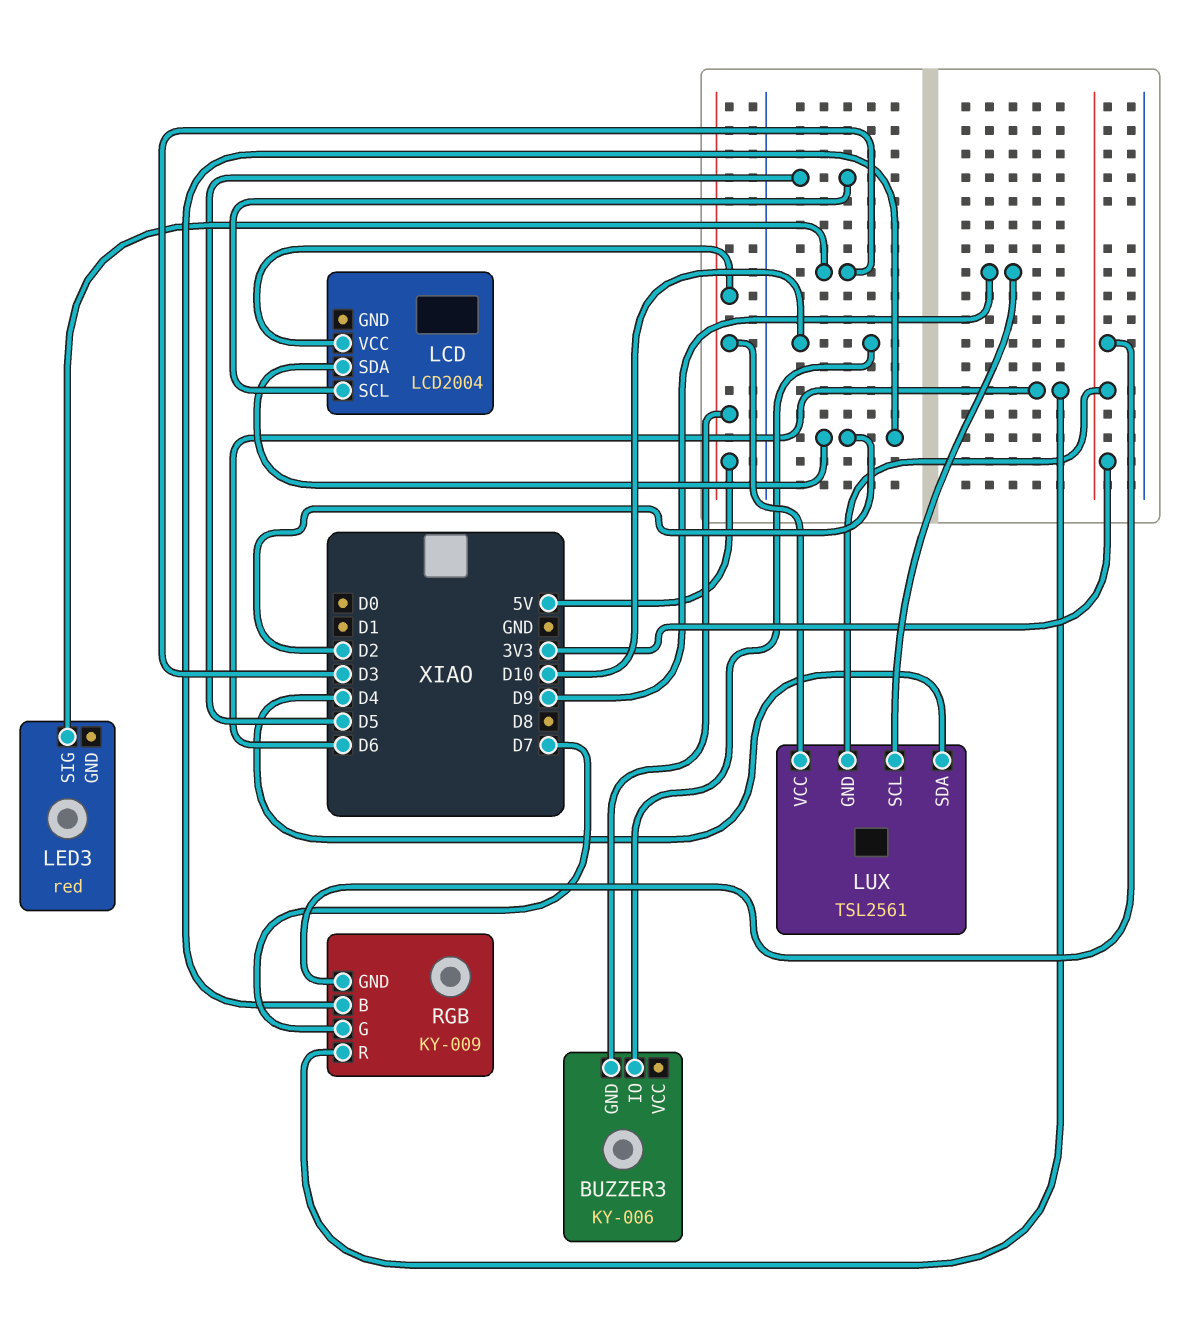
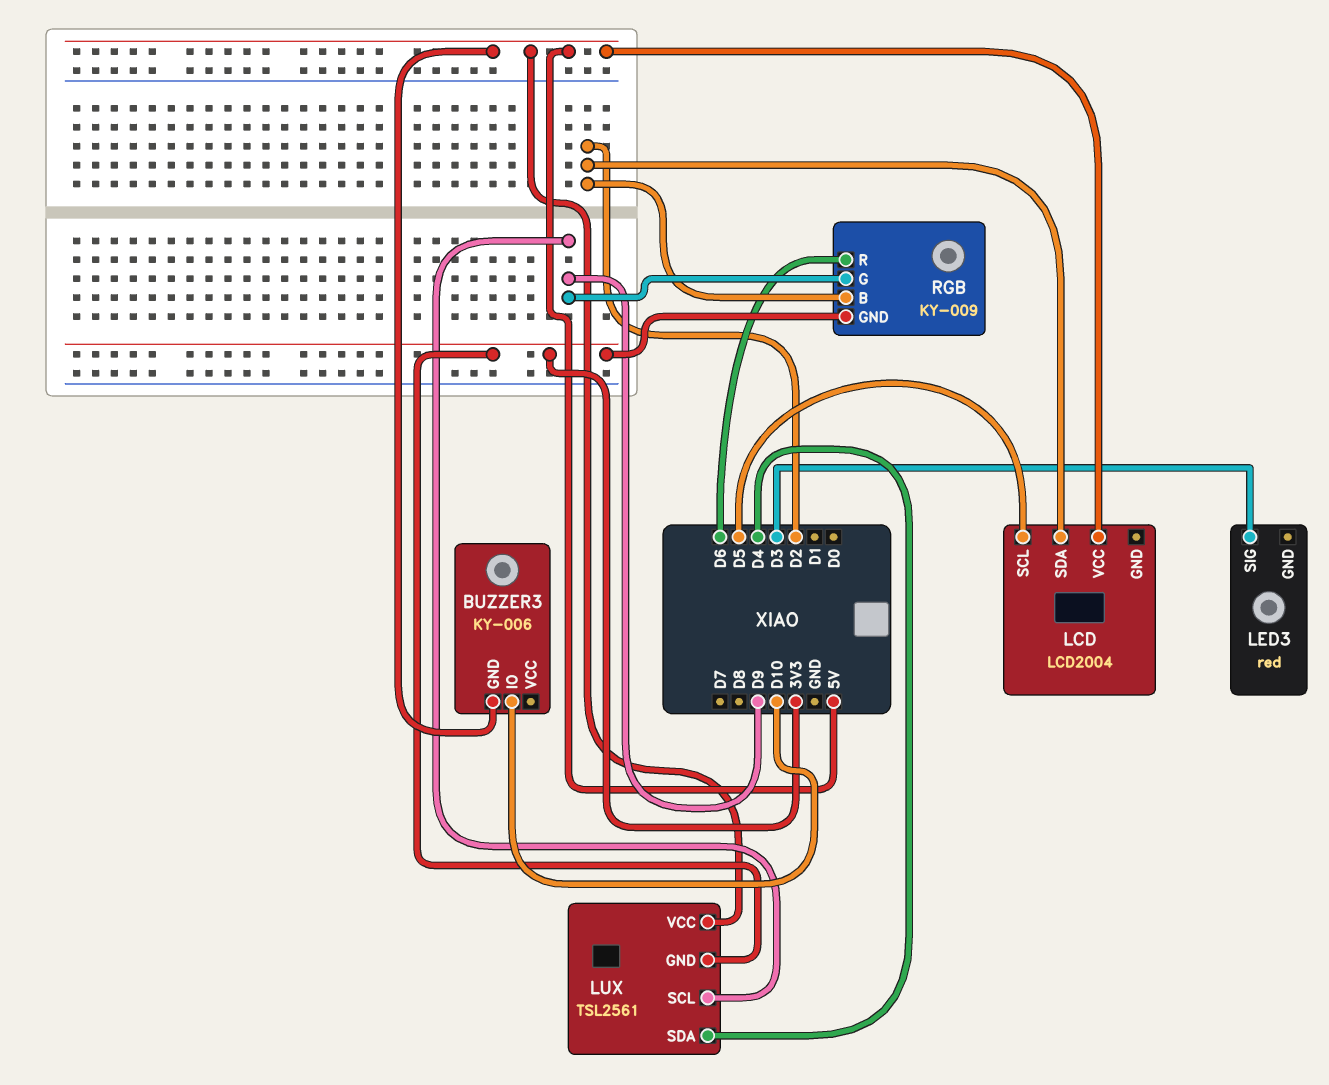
RGB pin G: D7 -> D9

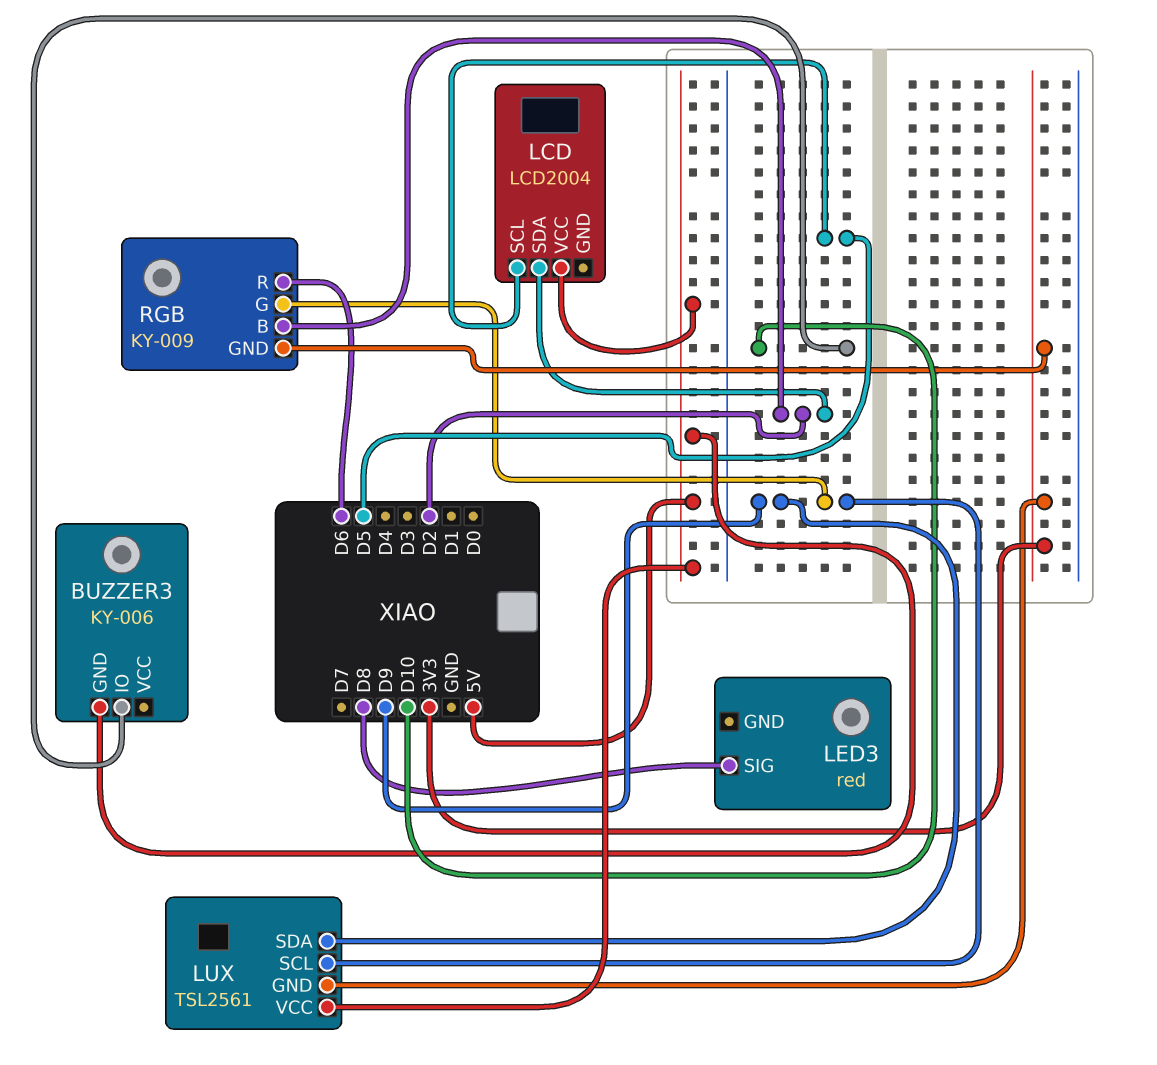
LED3 pin SIG: D3 -> D8
LUX pin SDA: D4 -> D9

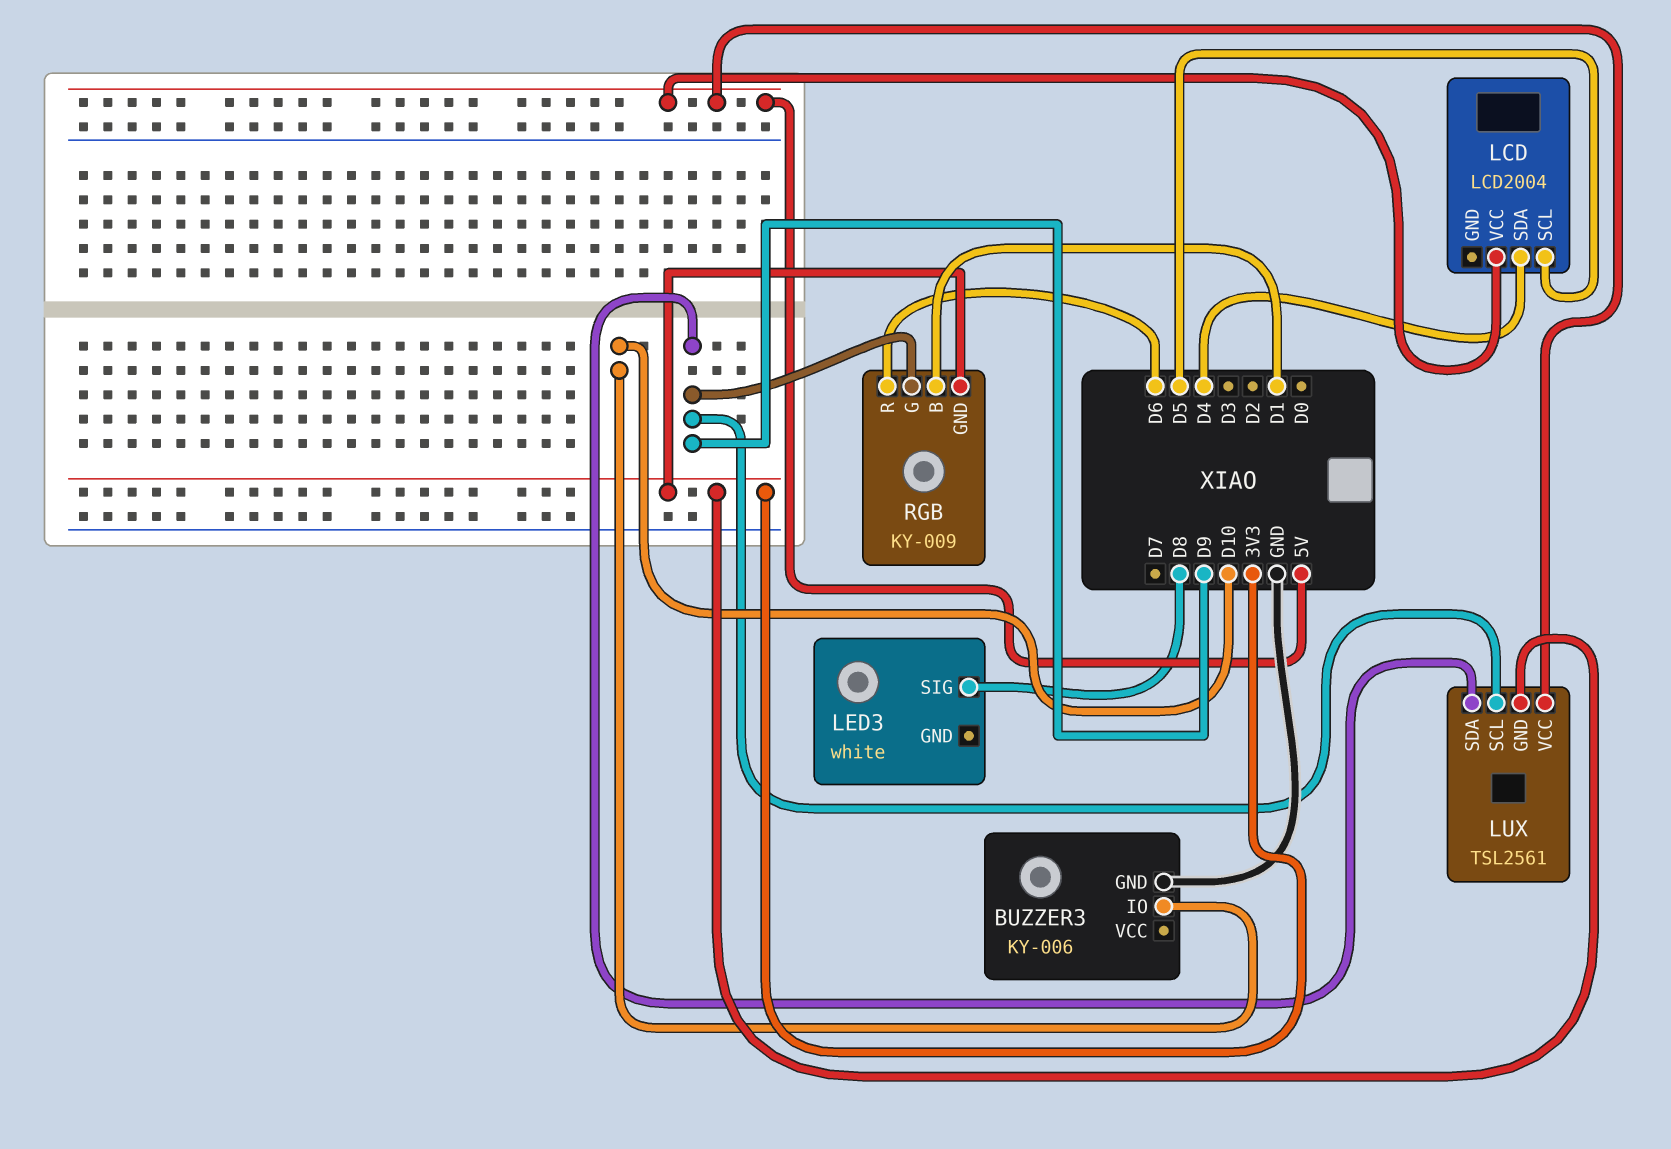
BUZZER3 pin GND: 5V -> GND
LCD pin SDA: D2 -> D4
LED3: red -> white
RGB pin B: D2 -> D1

